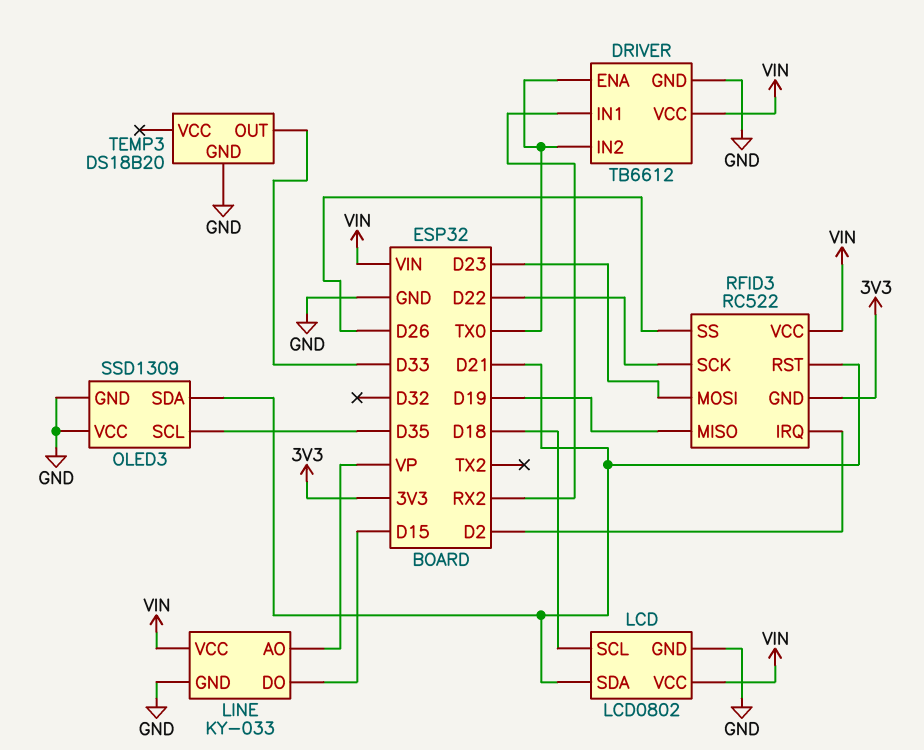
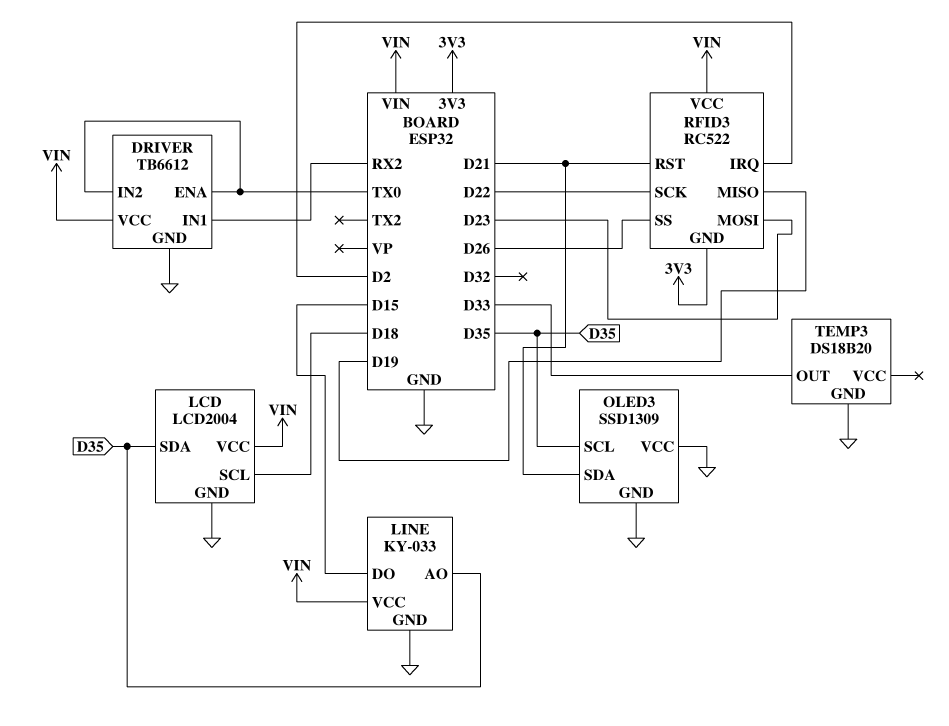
LCD: LCD0802 -> LCD2004
LCD pin SDA: D21 -> D35
LINE pin AO: VP -> D35

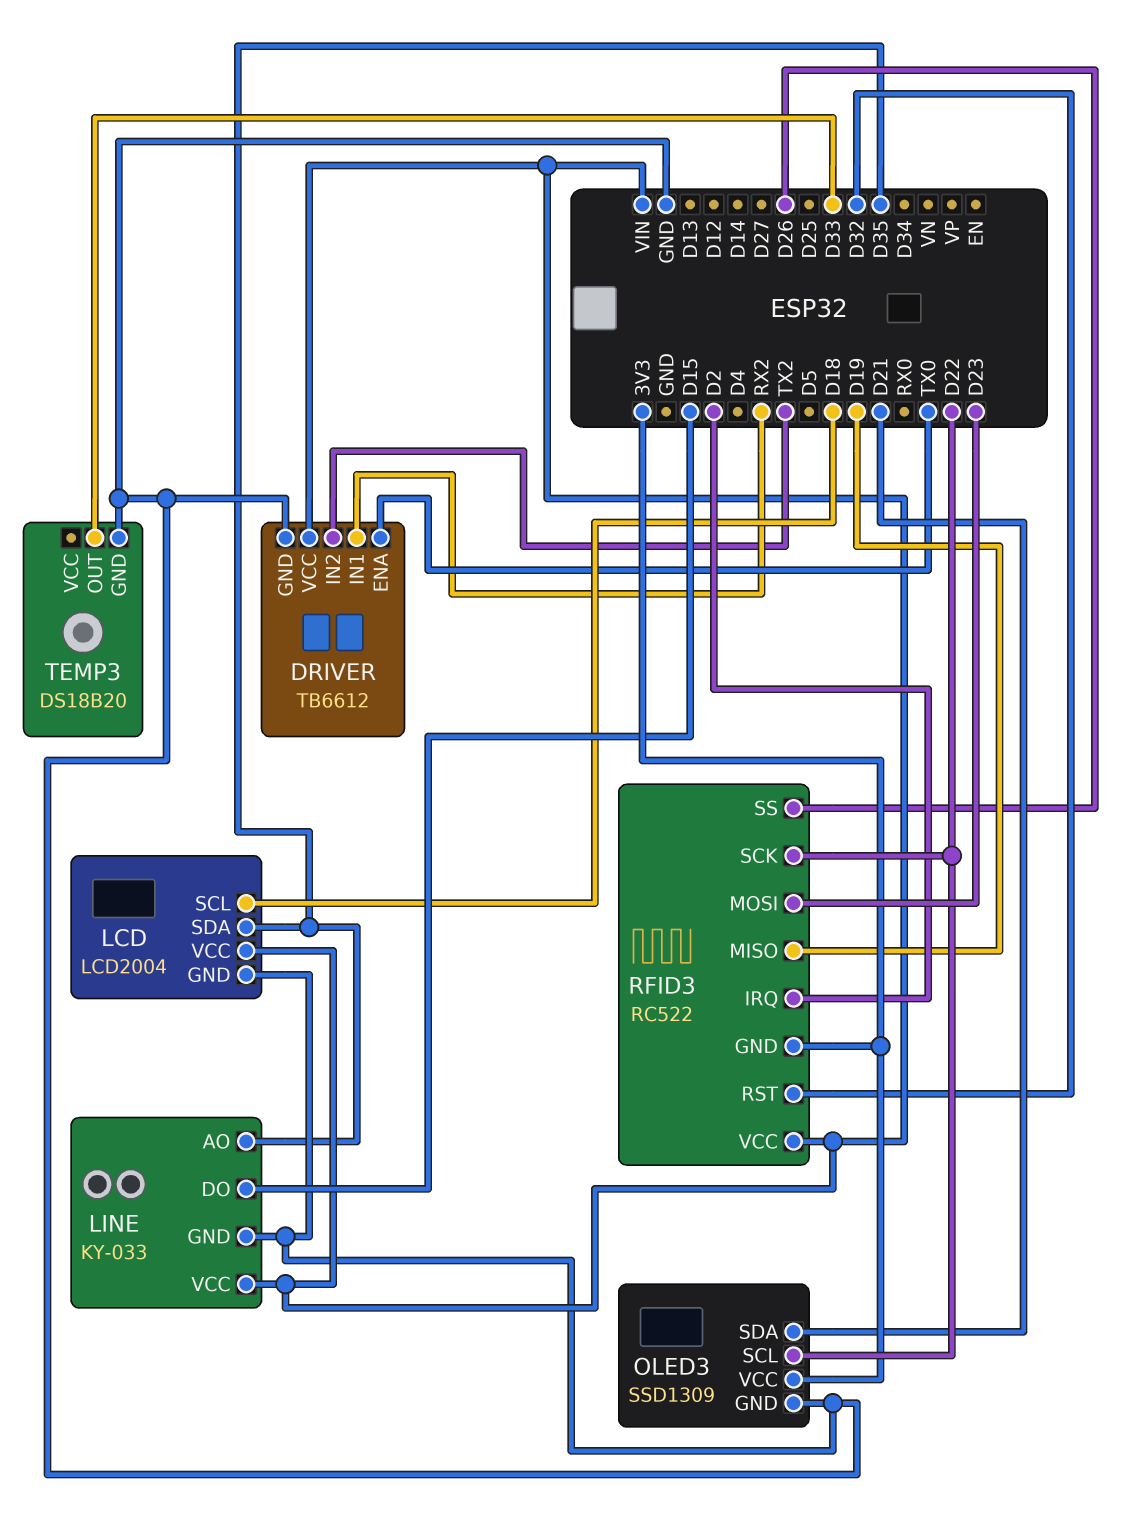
DRIVER pin IN2: TX0 -> TX2
OLED3 pin SCL: D35 -> D22
OLED3 pin VCC: GND -> 3V3
RFID3 pin RST: D21 -> D32

